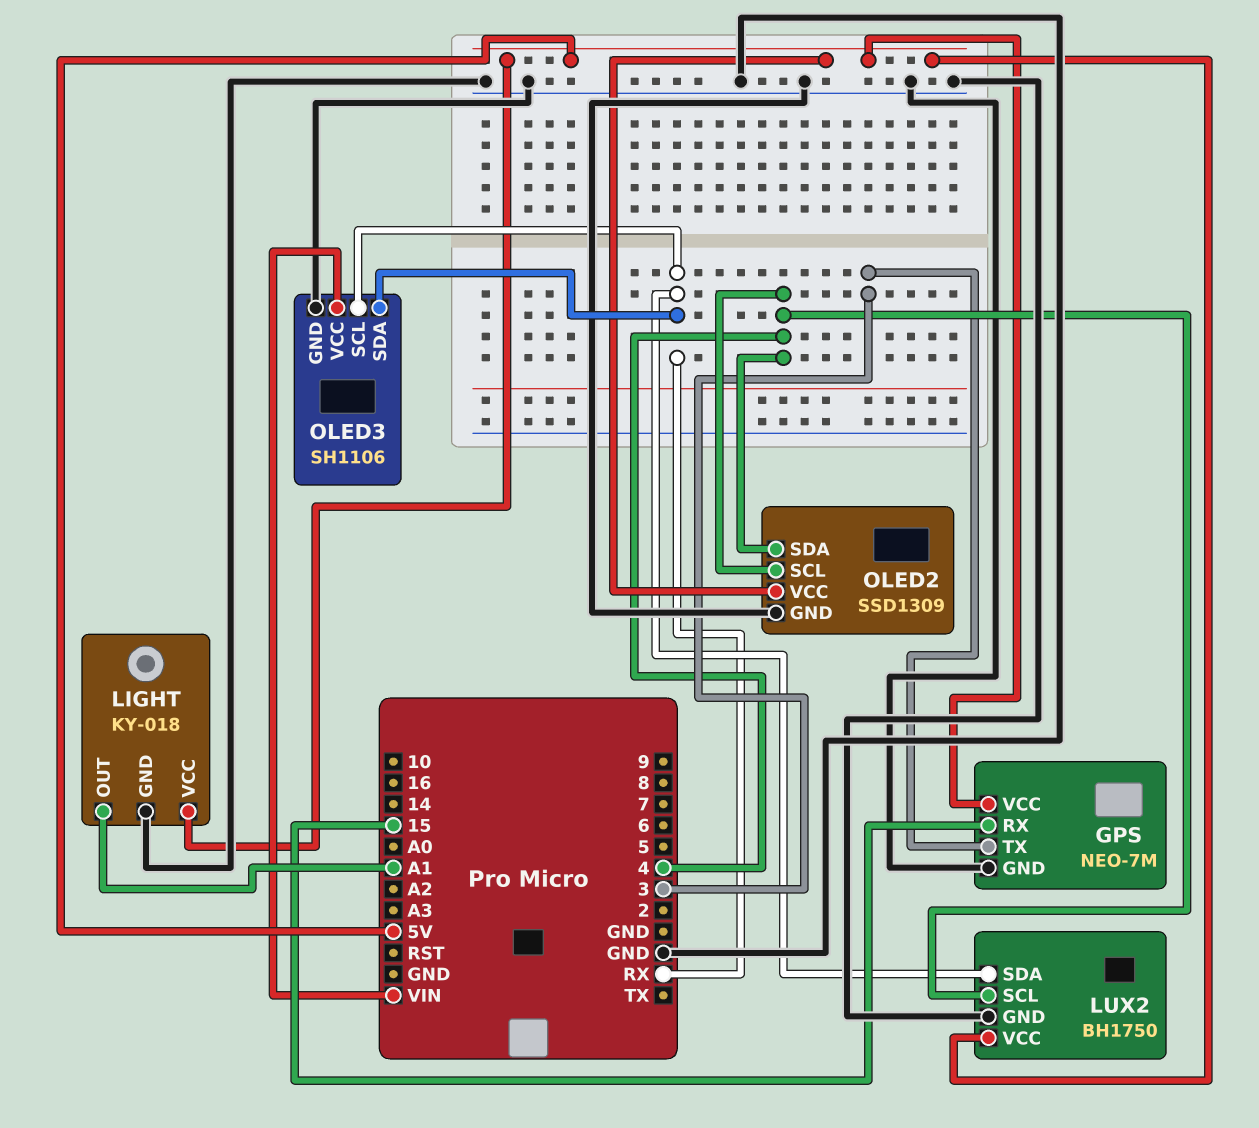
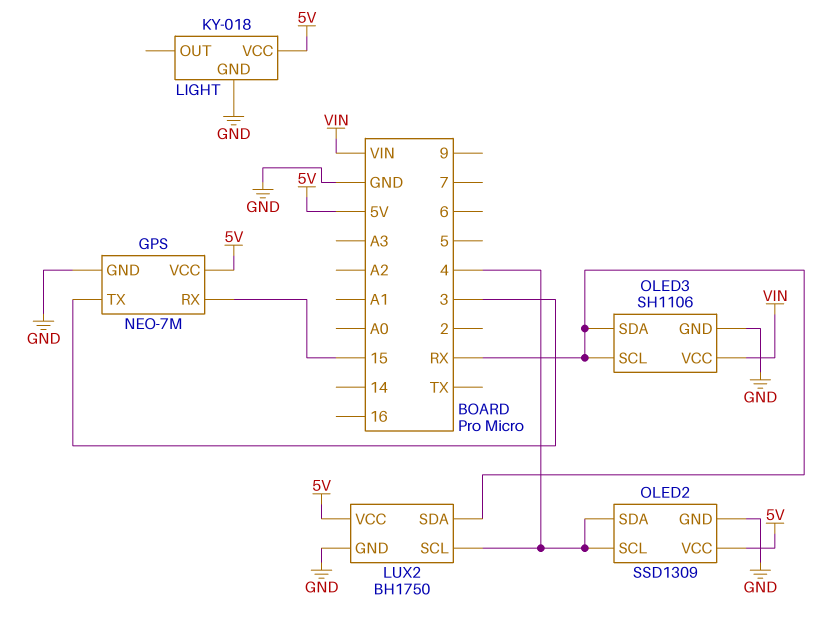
LIGHT pin OUT: A1 -> none

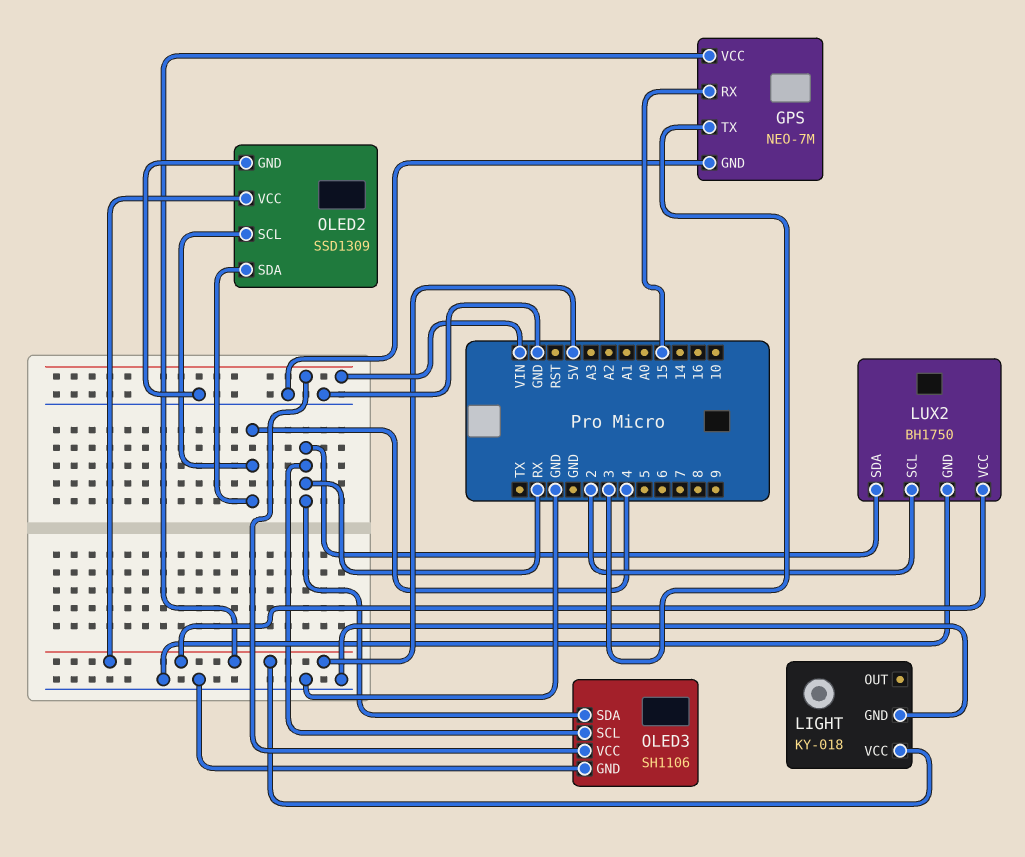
LUX2 pin SCL: 4 -> 2

